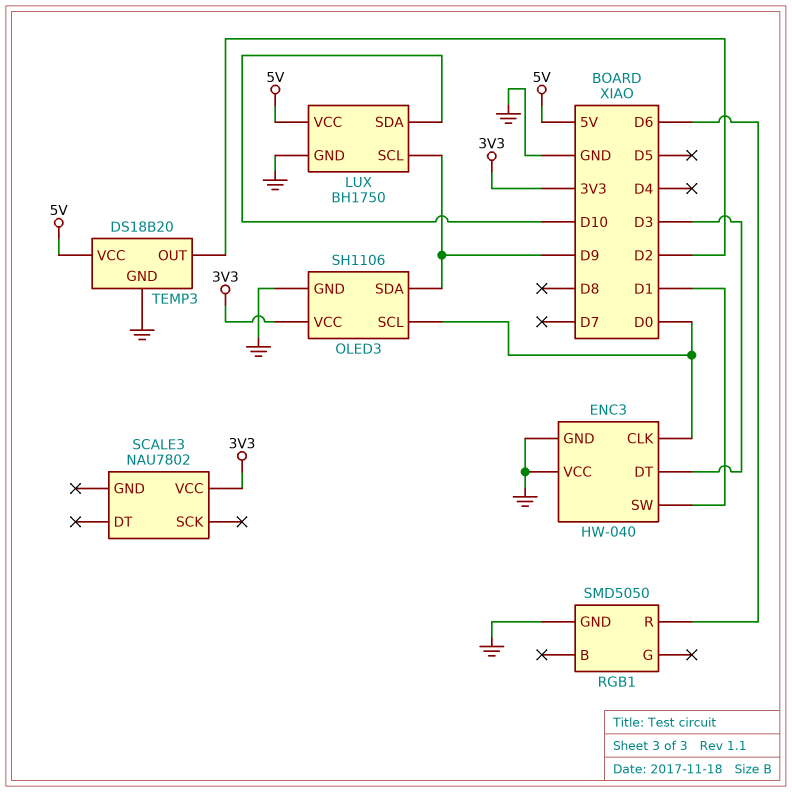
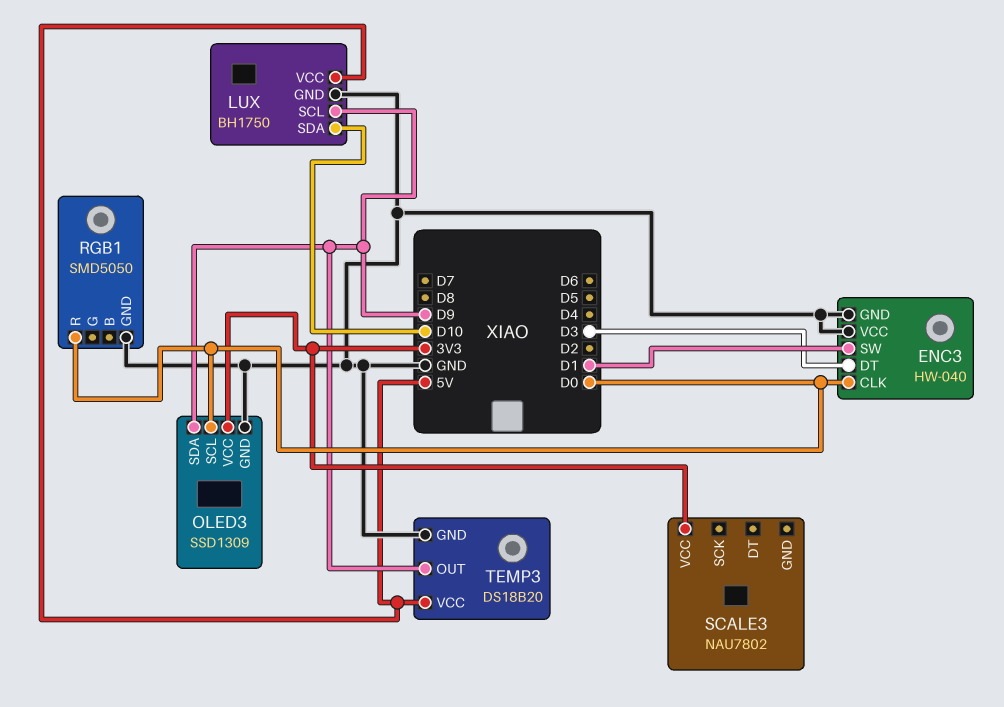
OLED3: SH1106 -> SSD1309
RGB1 pin R: D6 -> D0
TEMP3 pin OUT: D2 -> D9

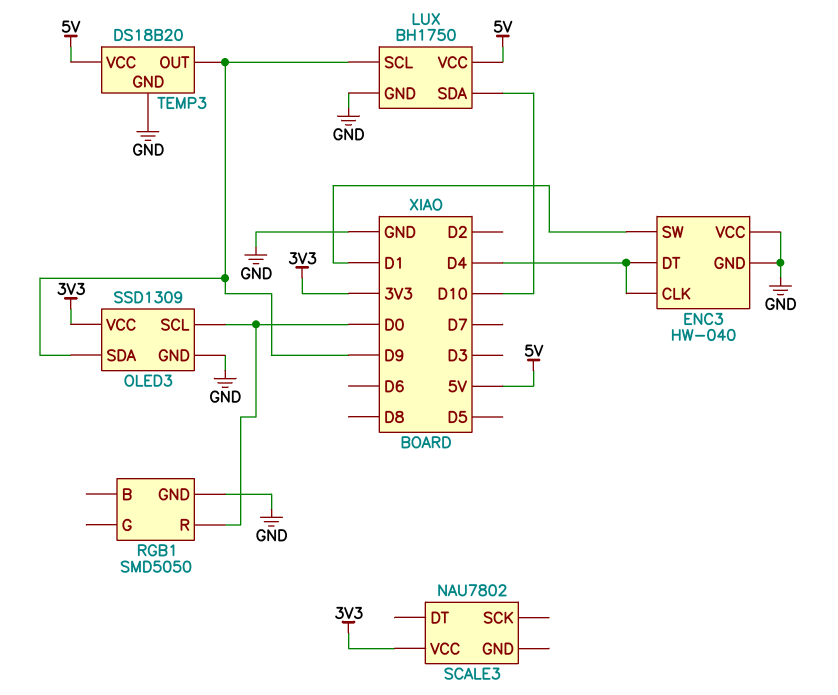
ENC3 pin CLK: D0 -> D4
ENC3 pin DT: D3 -> D4

